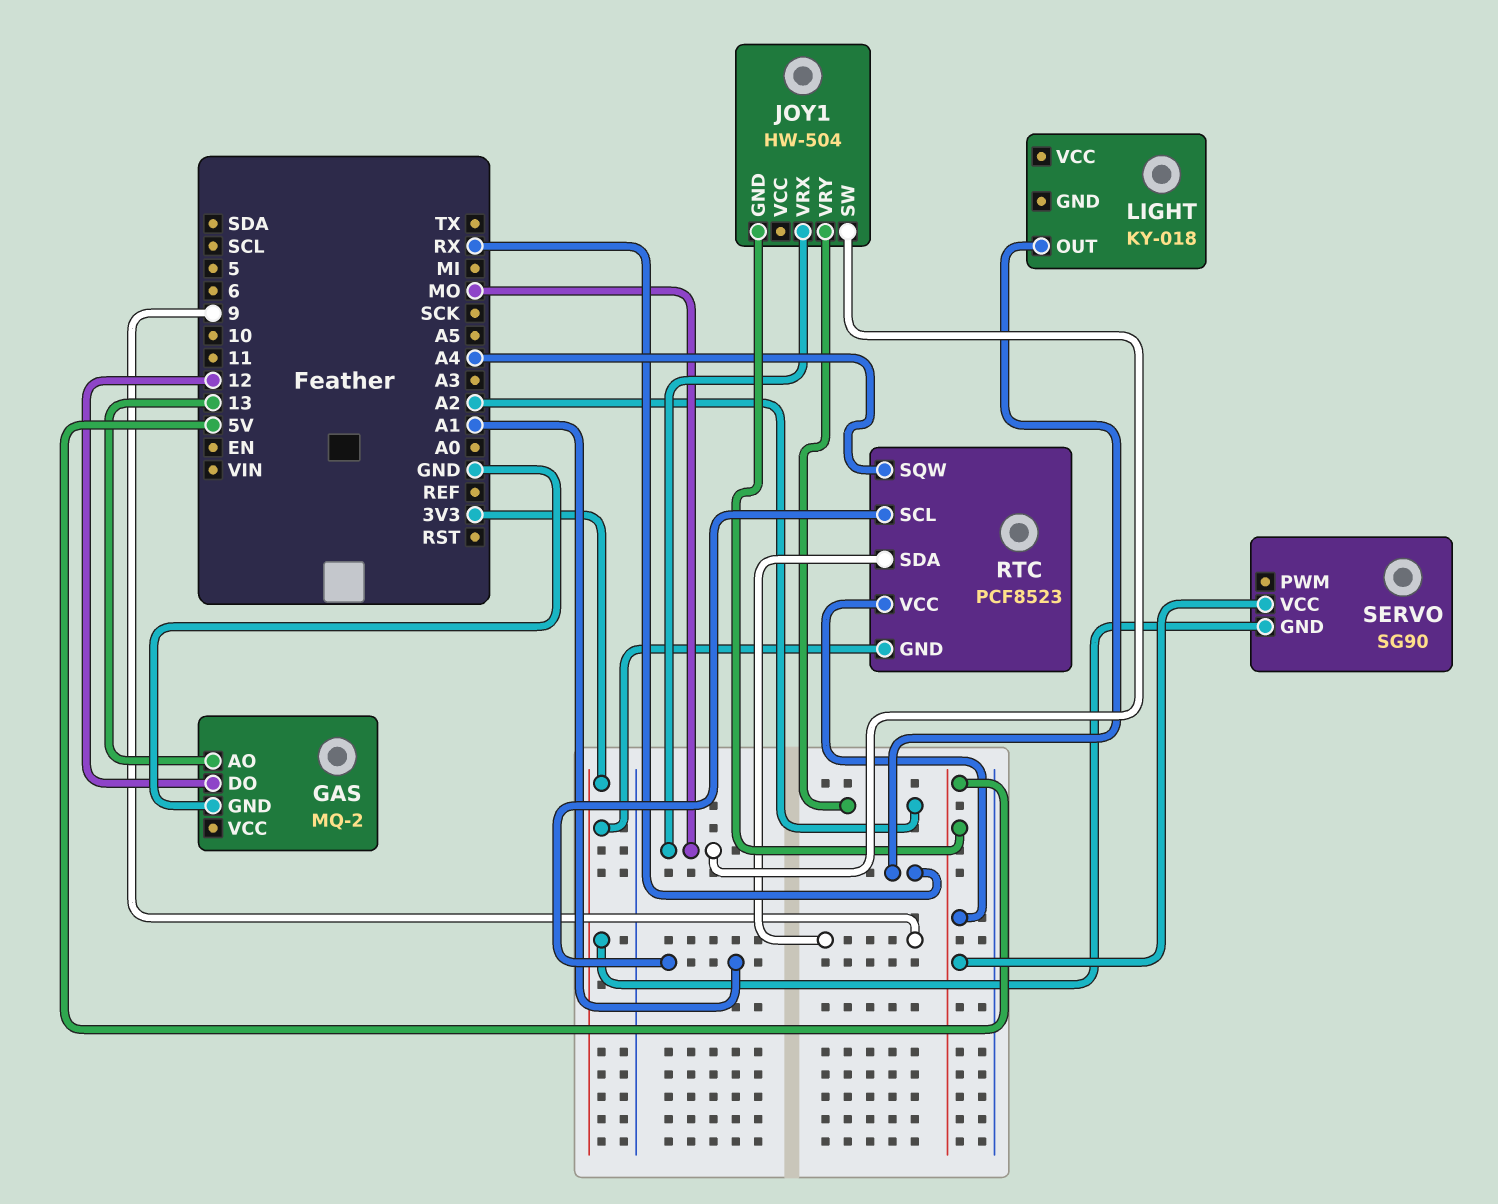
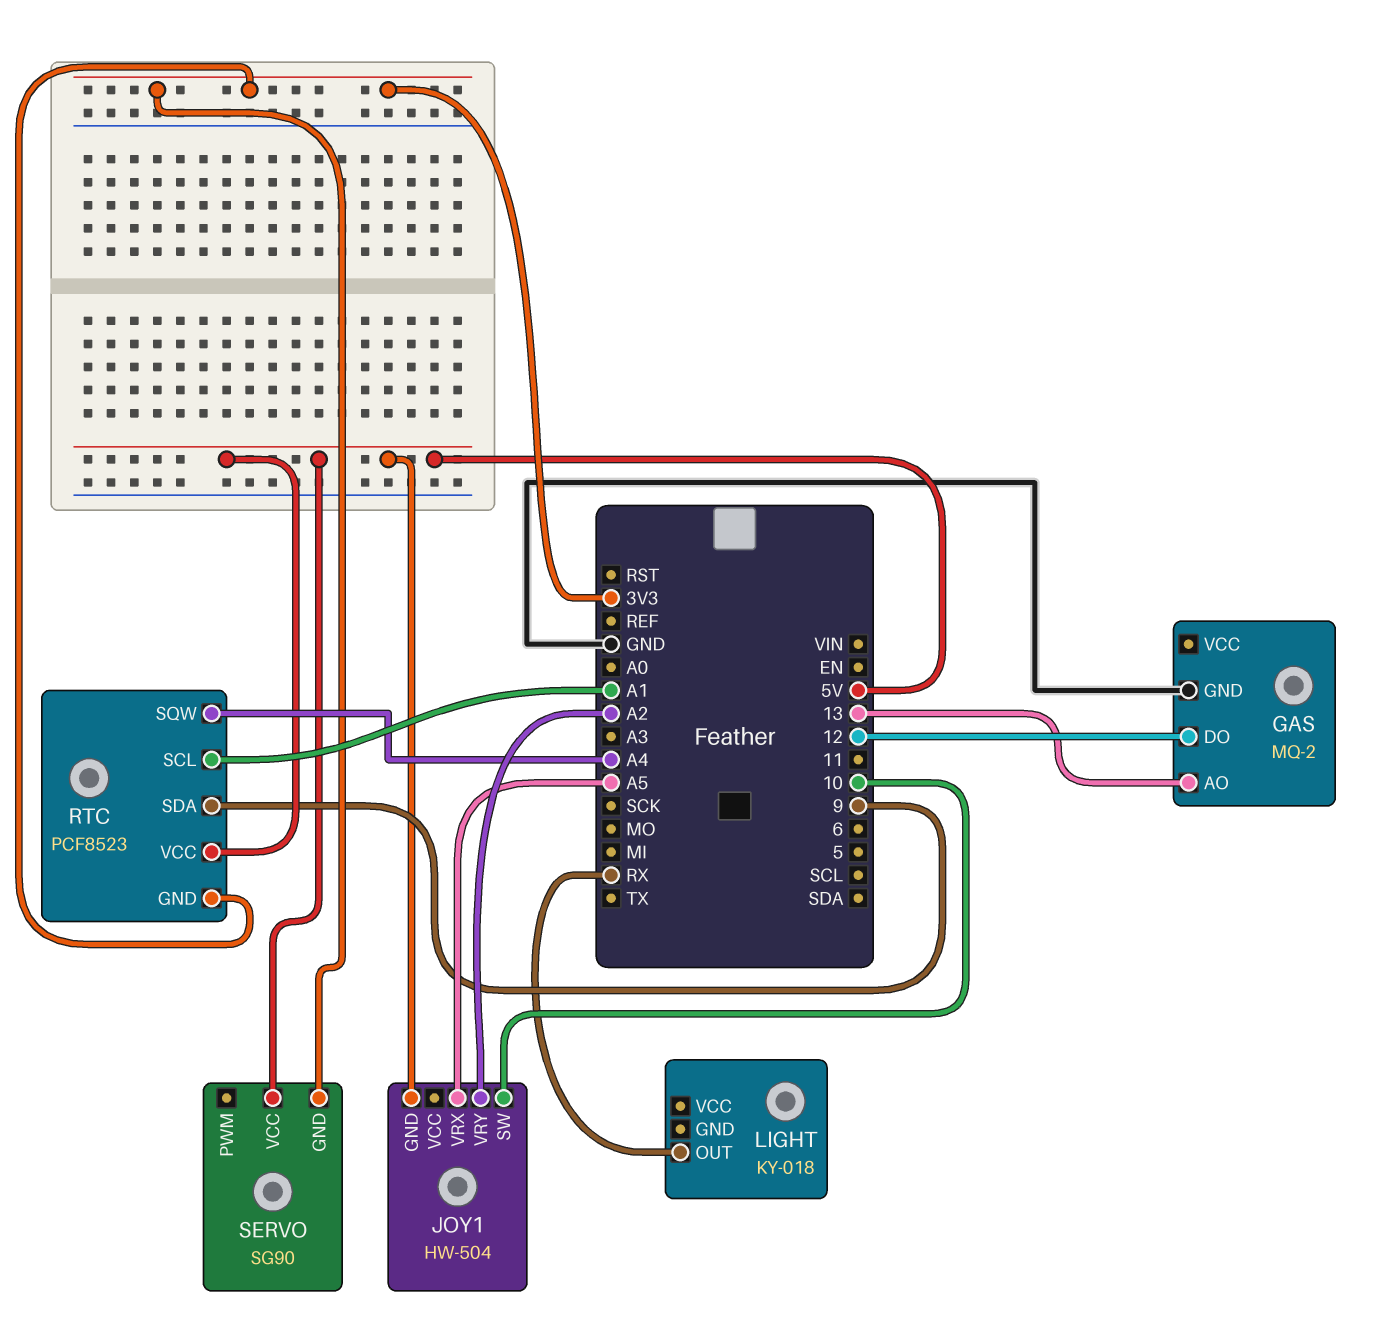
JOY1 pin SW: MO -> 10
JOY1 pin VRX: MO -> A5

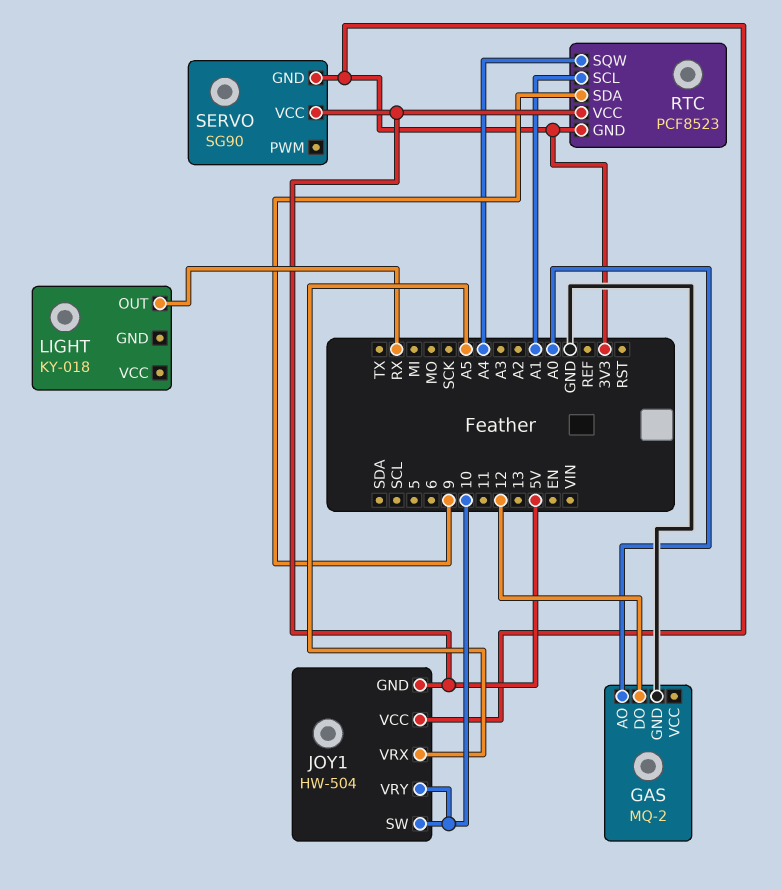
GAS pin AO: 13 -> A0
JOY1 pin VCC: none -> 3V3
JOY1 pin VRY: A2 -> 10

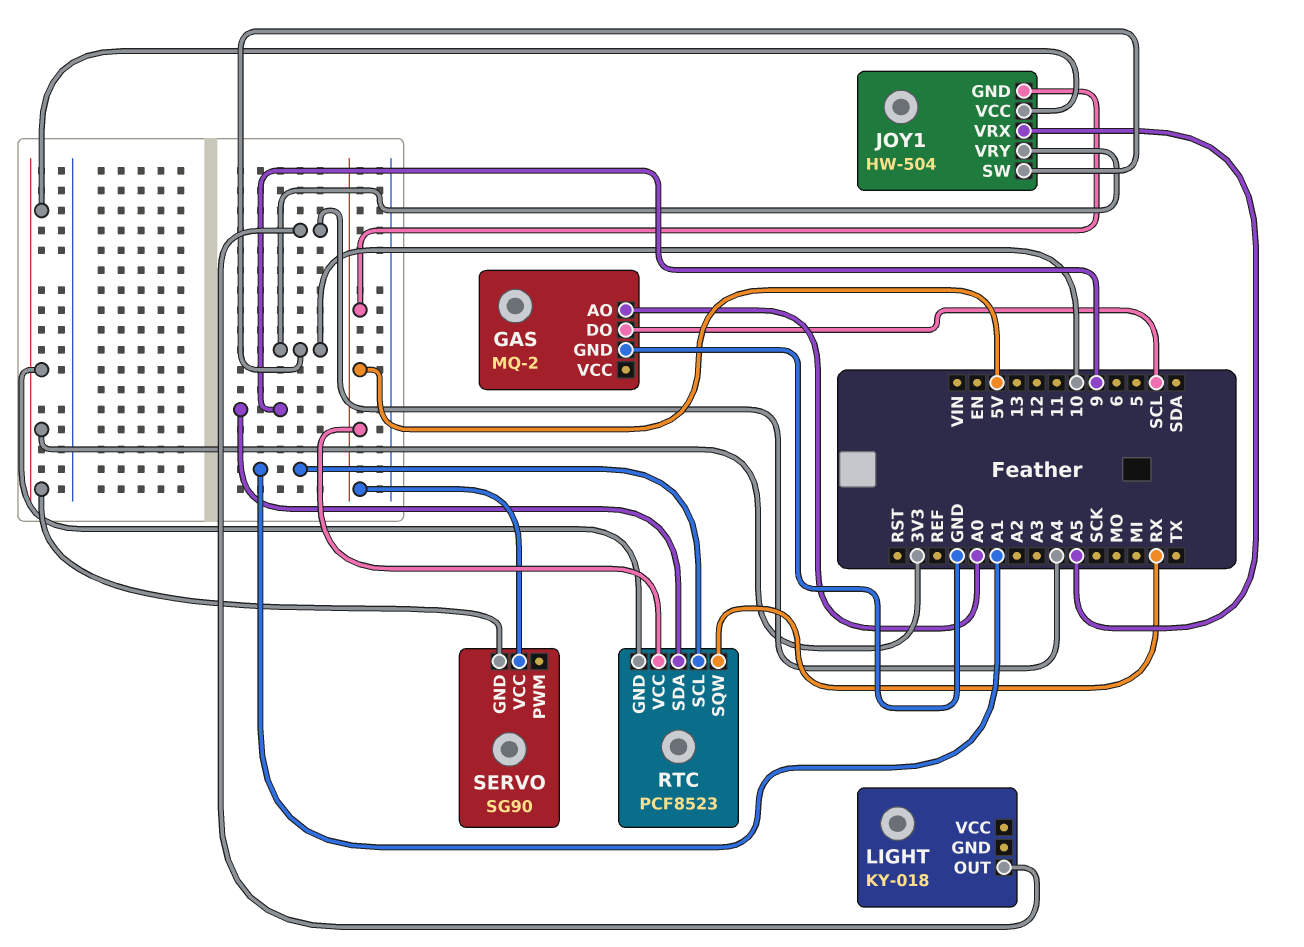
GAS pin DO: 12 -> SCL
LIGHT pin OUT: RX -> A4
RTC pin SQW: A4 -> RX

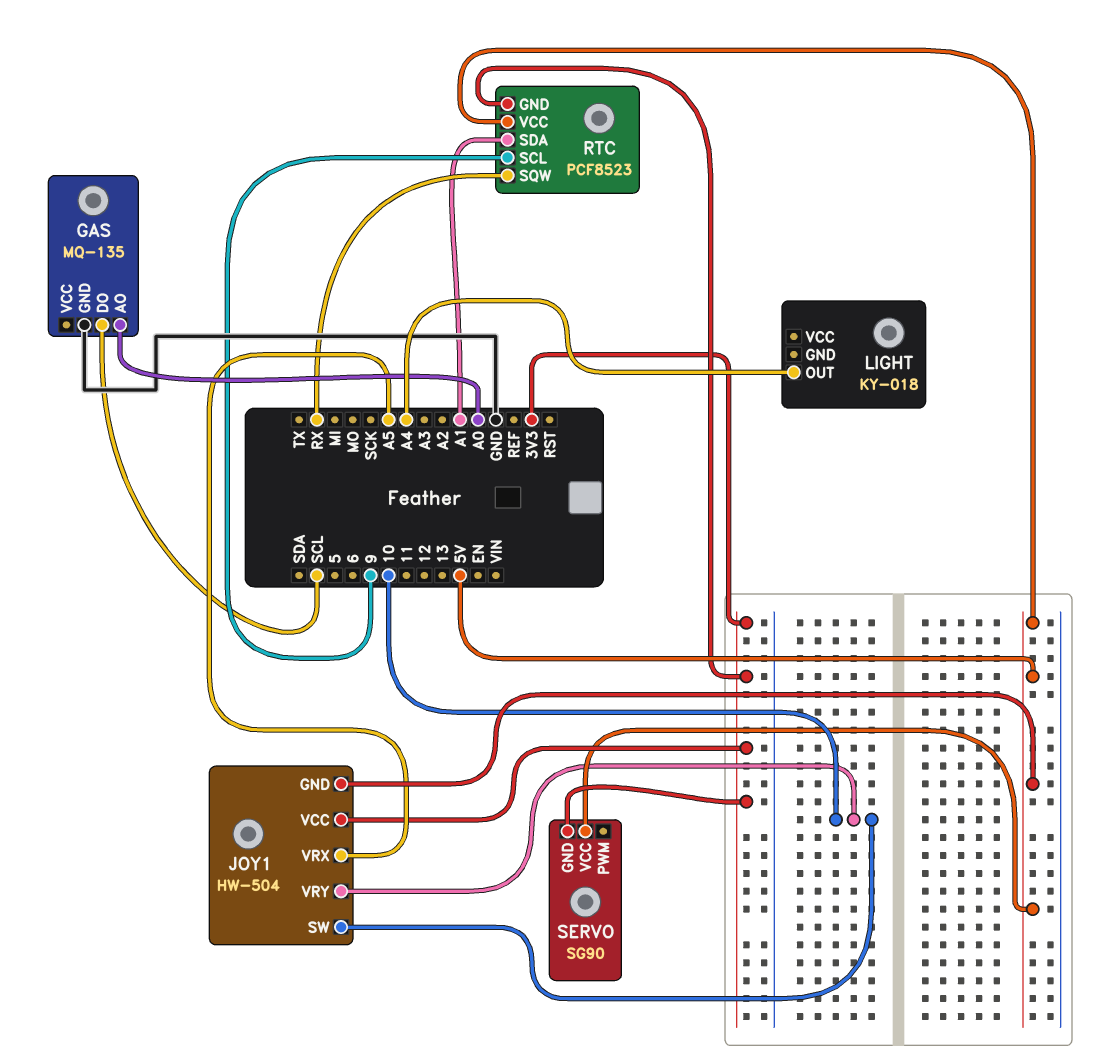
GAS: MQ-2 -> MQ-135
RTC pin SCL: A1 -> 9
RTC pin SDA: 9 -> A1

